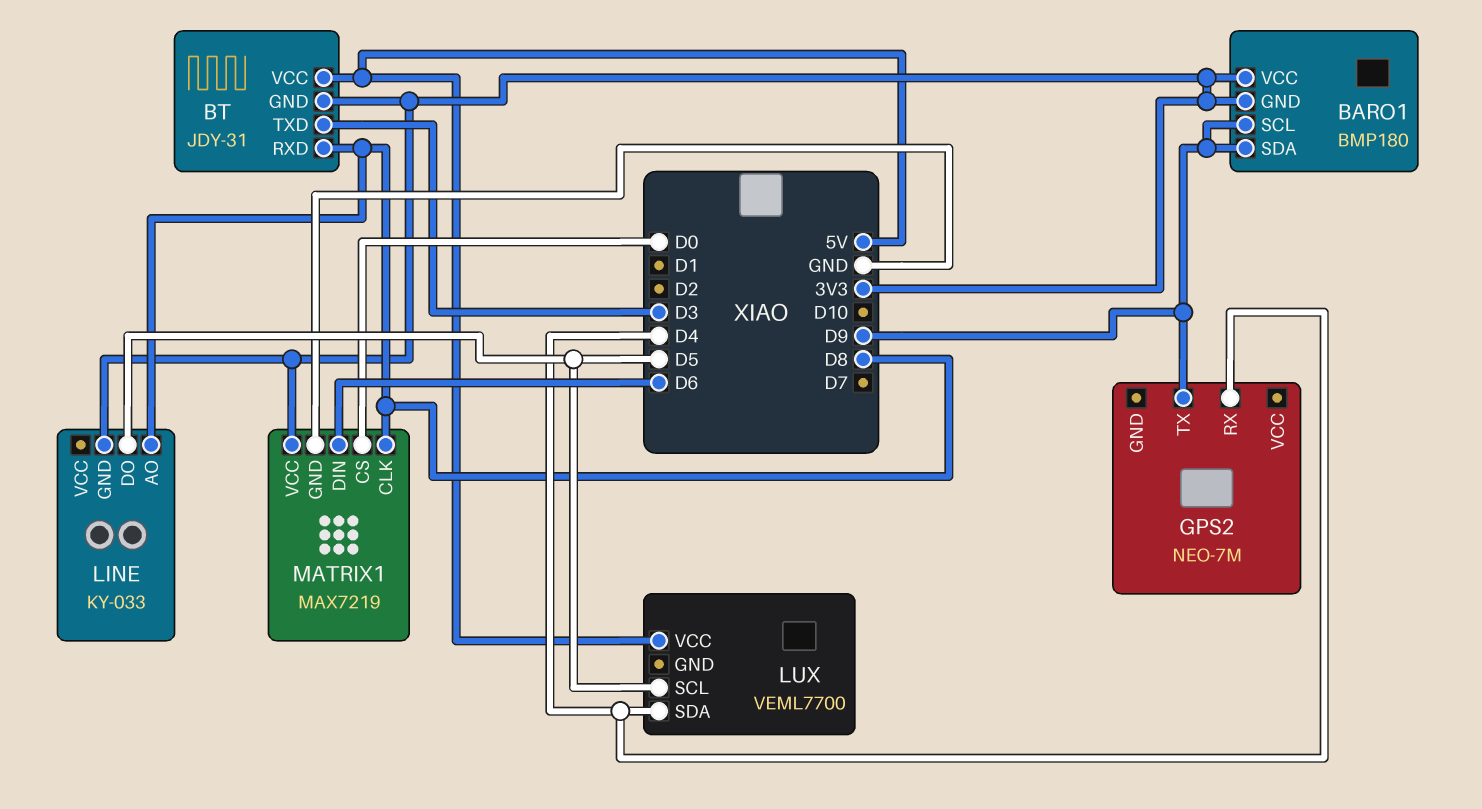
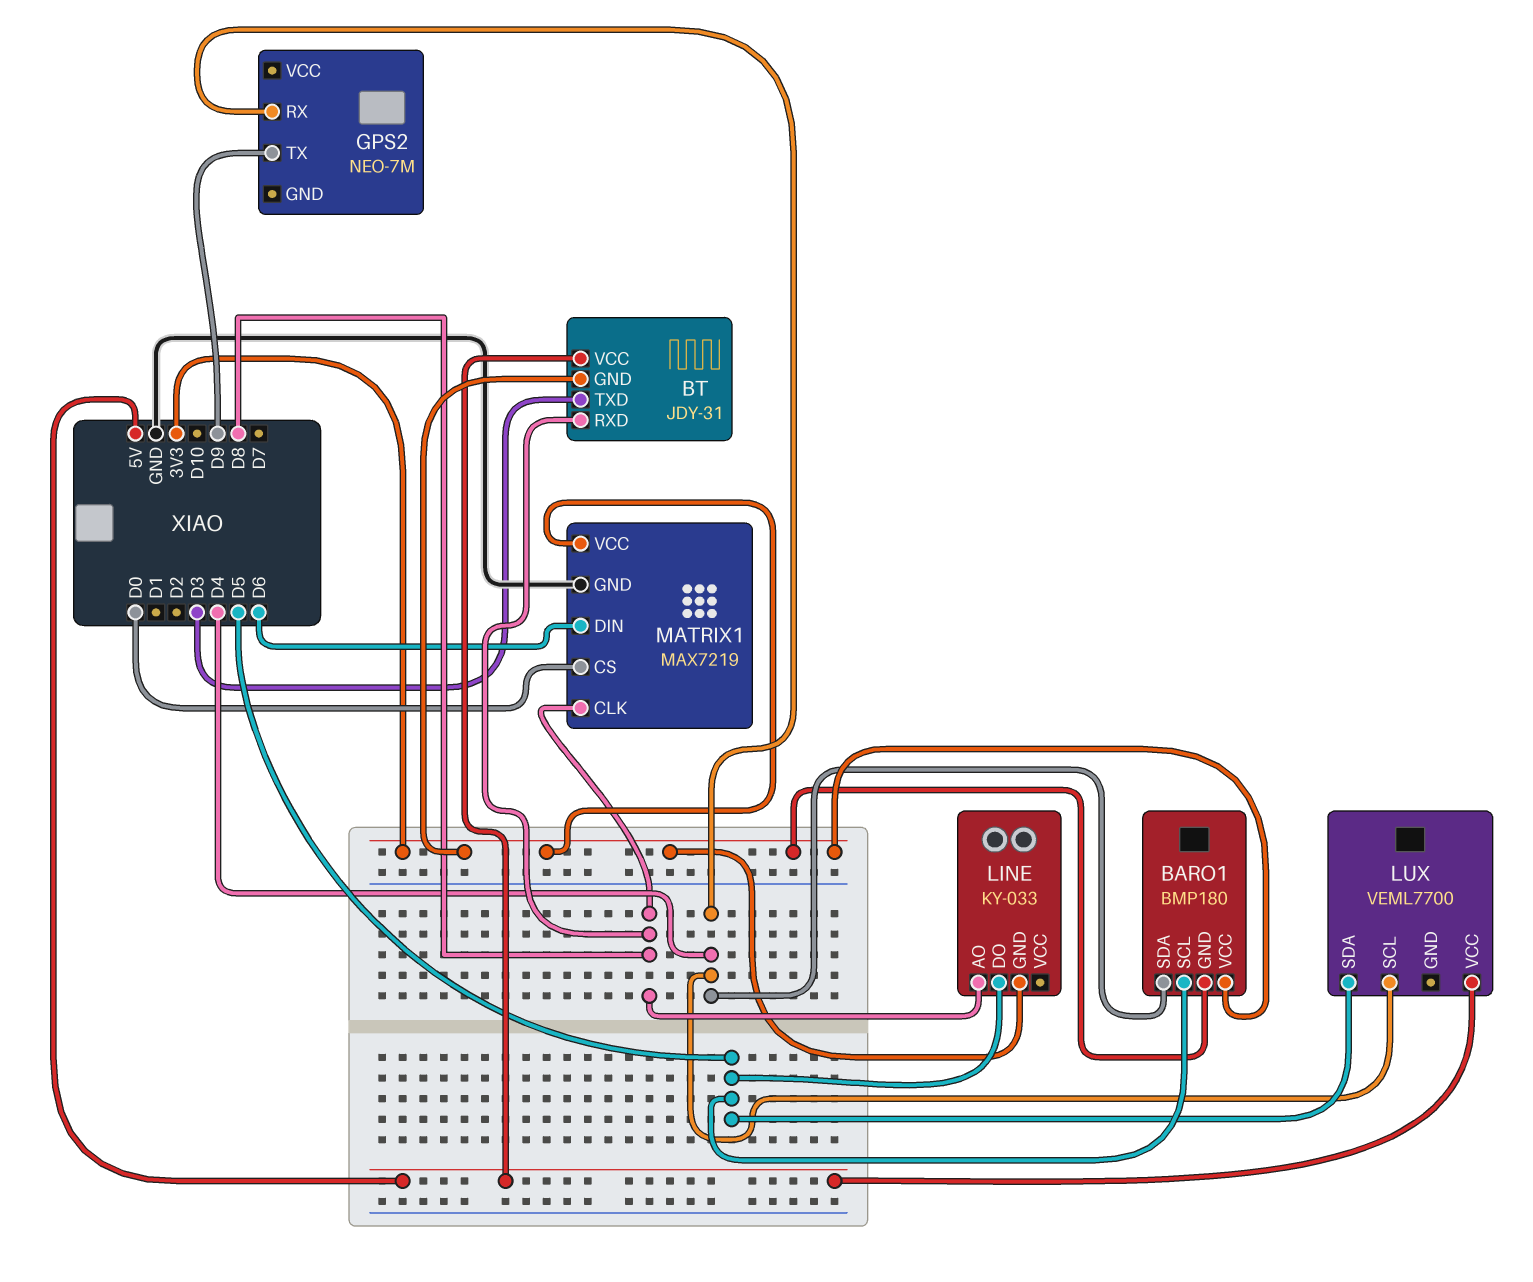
BARO1 pin SCL: D9 -> D5
BARO1 pin SDA: D9 -> D4
LUX pin SCL: D5 -> D4
LUX pin SDA: D4 -> D5

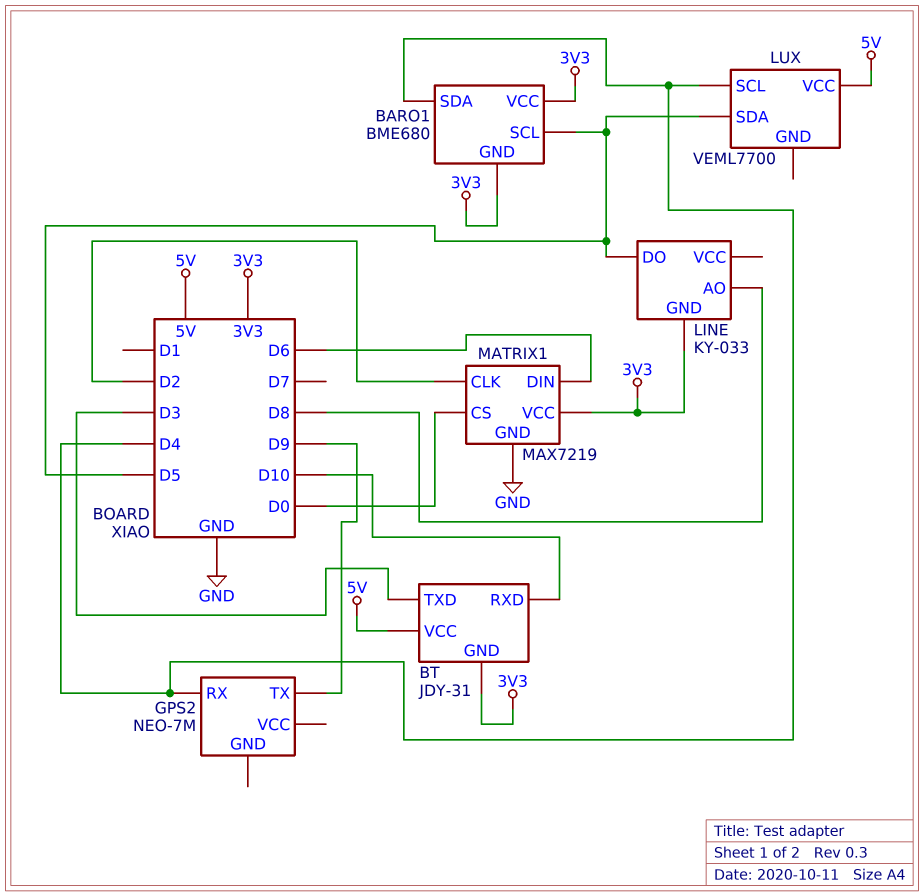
BARO1: BMP180 -> BME680
BT pin RXD: D8 -> D10
MATRIX1 pin CLK: D8 -> D2

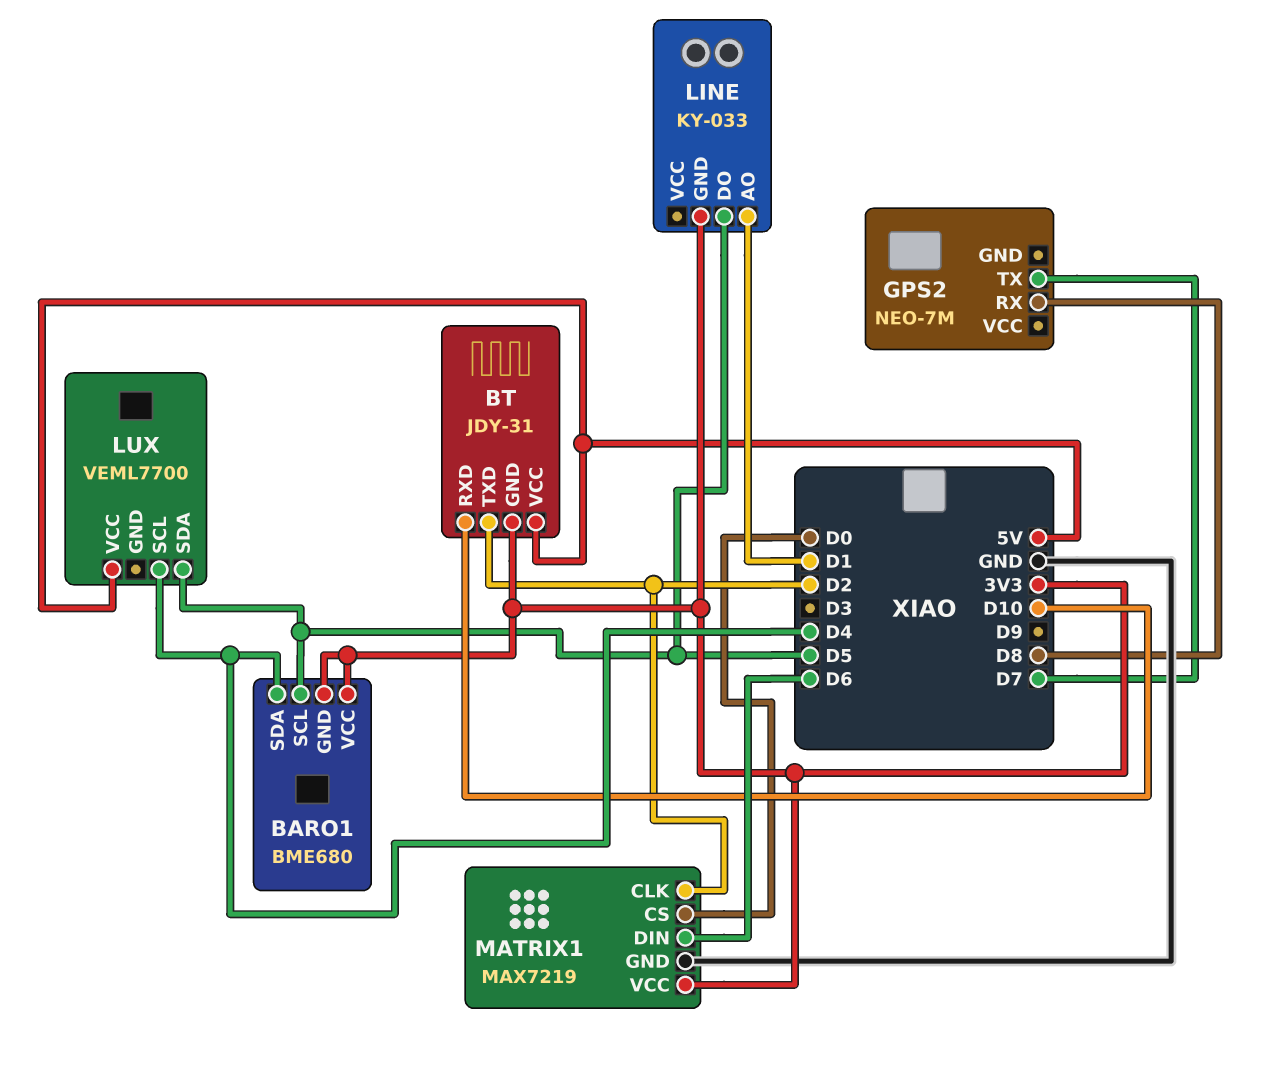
BT pin TXD: D3 -> D2
GPS2 pin RX: D4 -> D8
GPS2 pin TX: D9 -> D7
LINE pin AO: D8 -> D1

